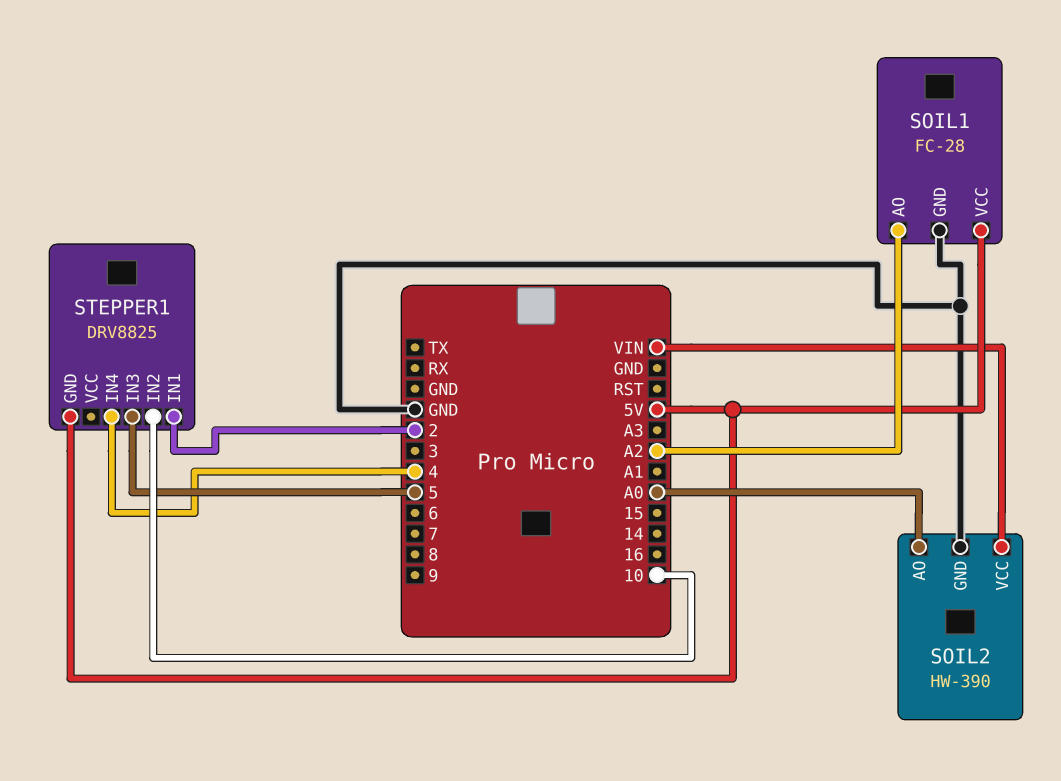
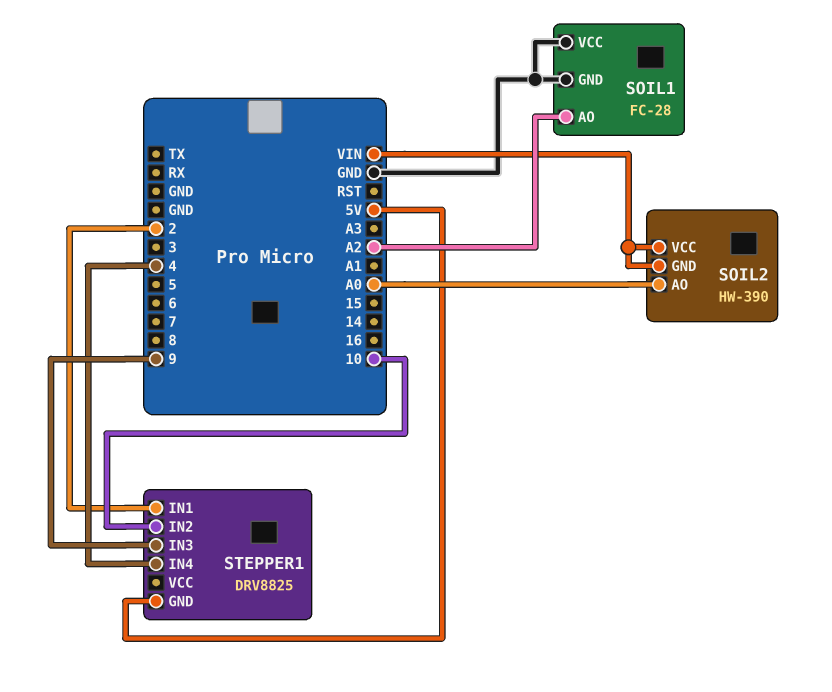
SOIL1 pin VCC: 5V -> GND
SOIL2 pin GND: GND -> VIN
STEPPER1 pin IN3: 5 -> 9

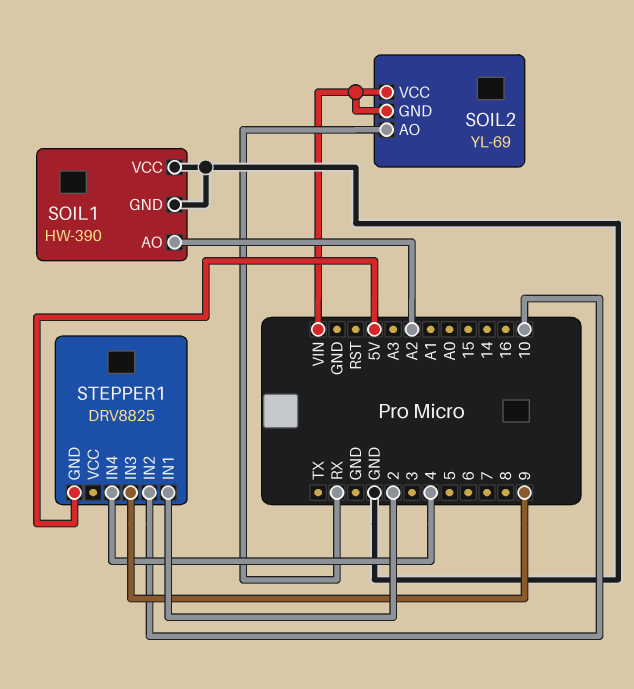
SOIL1: FC-28 -> HW-390
SOIL2: HW-390 -> YL-69
SOIL2 pin AO: A0 -> RX

